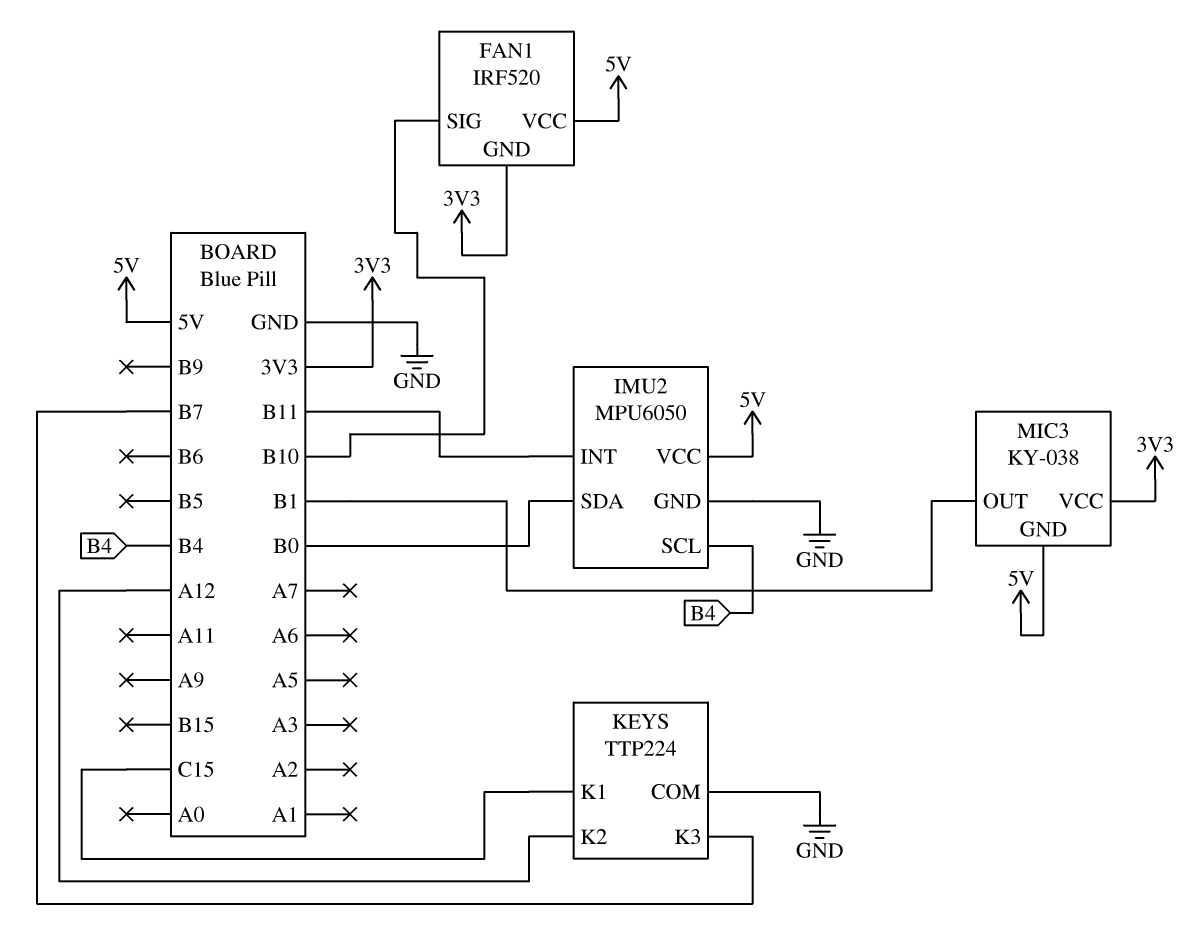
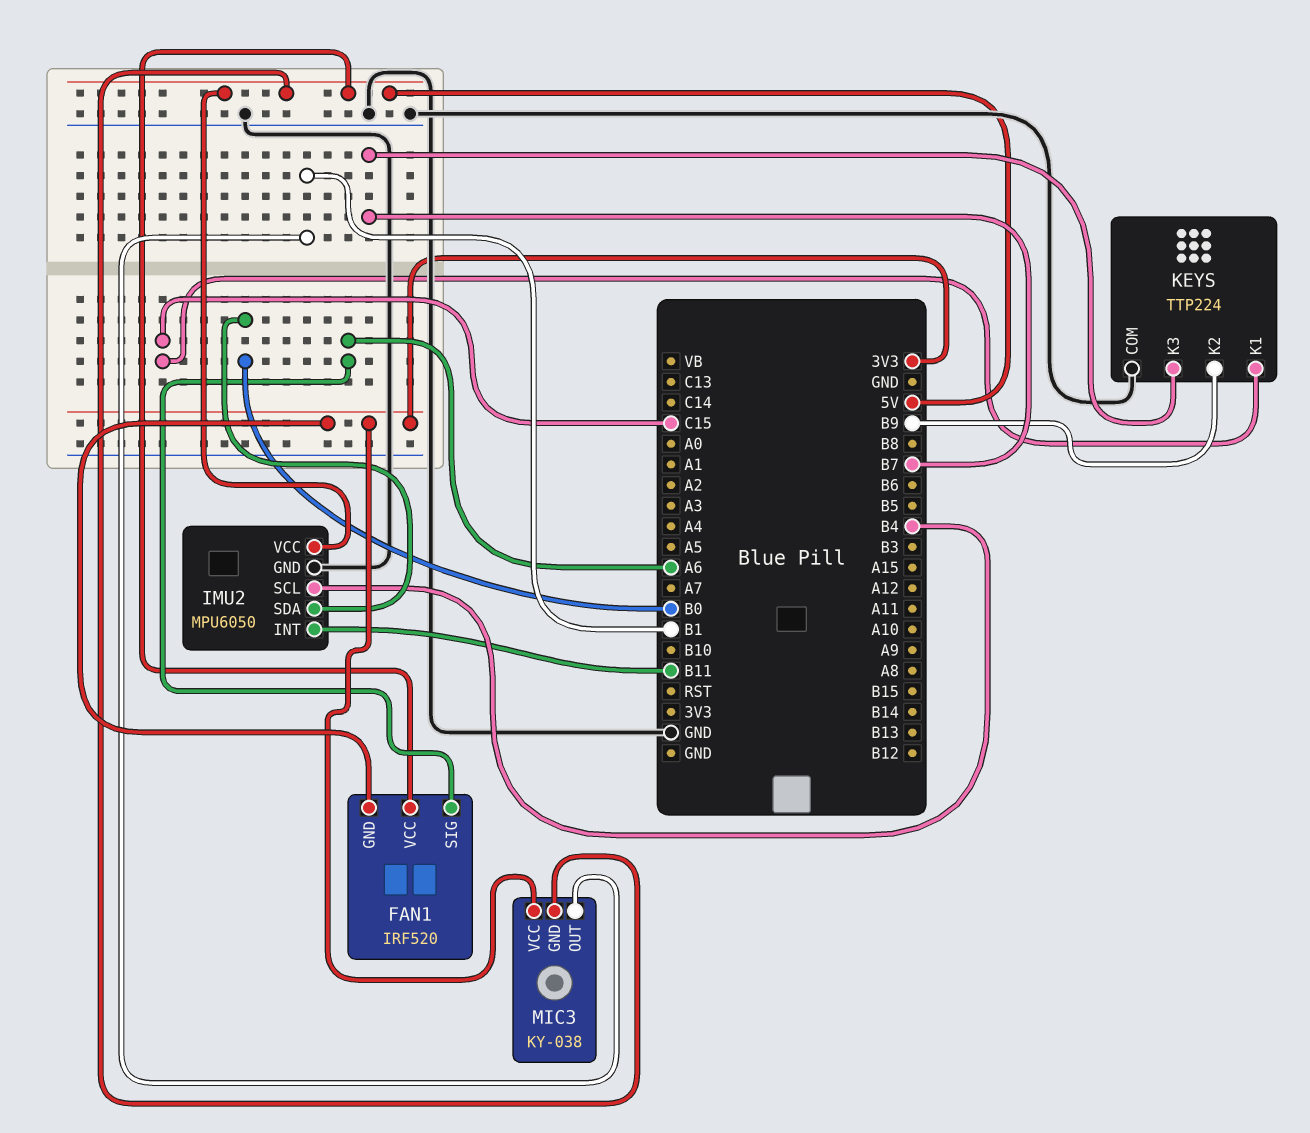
FAN1 pin SIG: B10 -> A6
KEYS pin K2: A12 -> B9

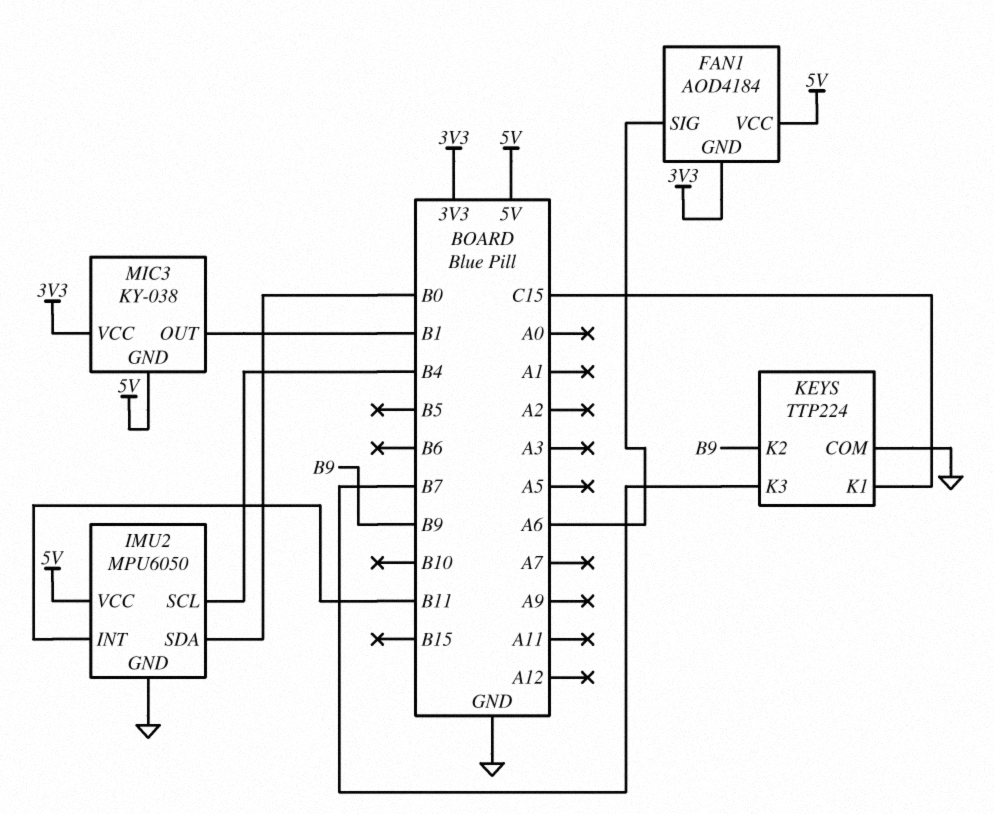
FAN1: IRF520 -> AOD4184

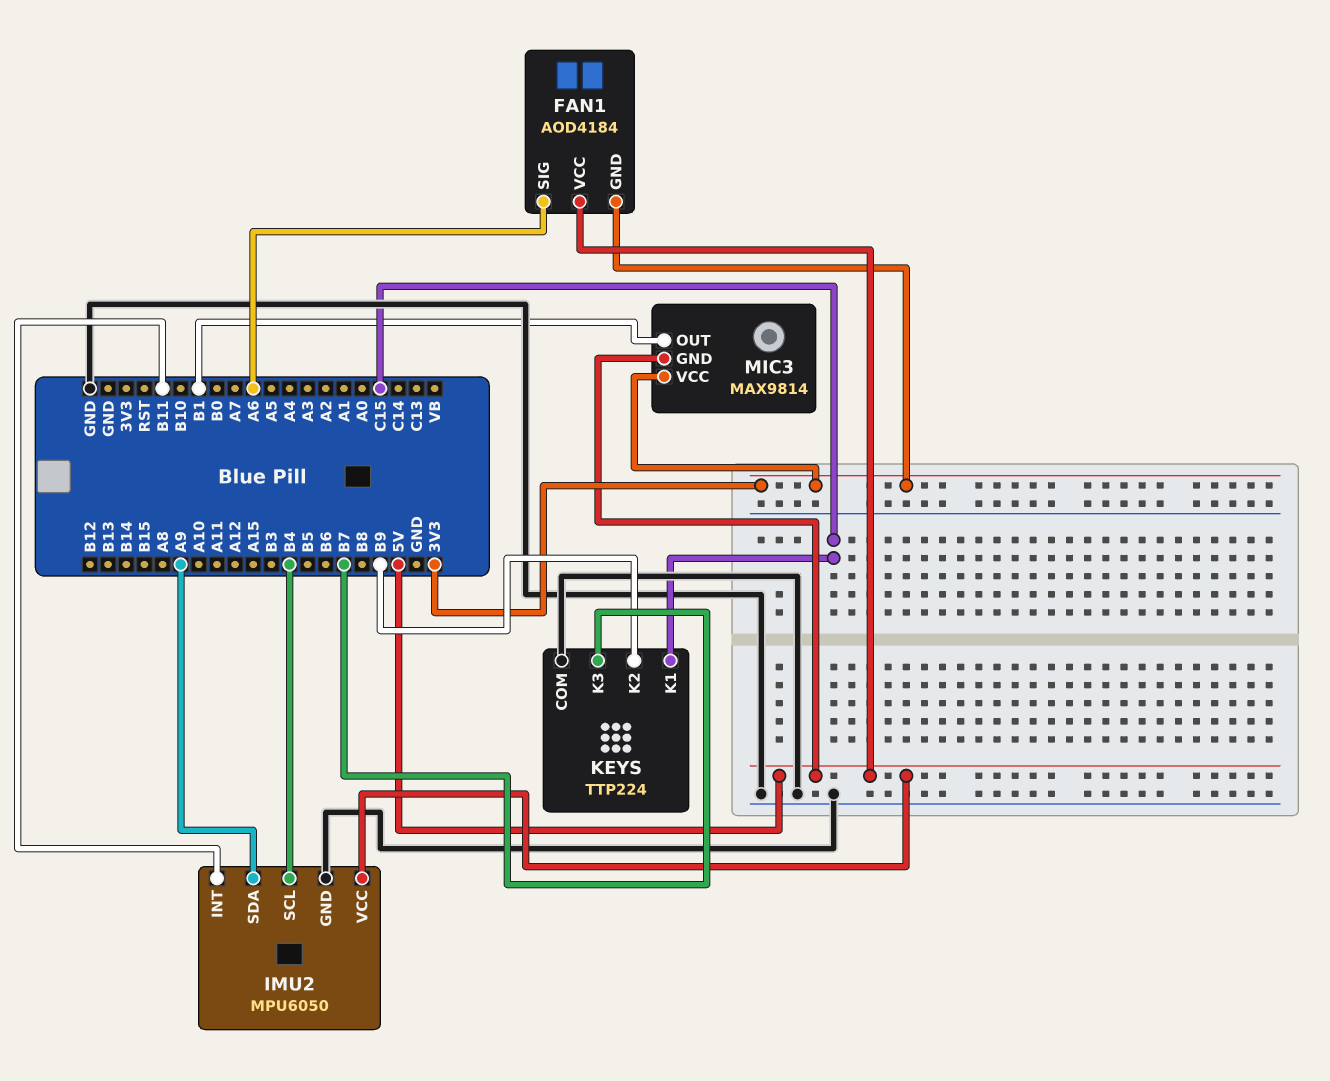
IMU2 pin SDA: B0 -> A9
MIC3: KY-038 -> MAX9814

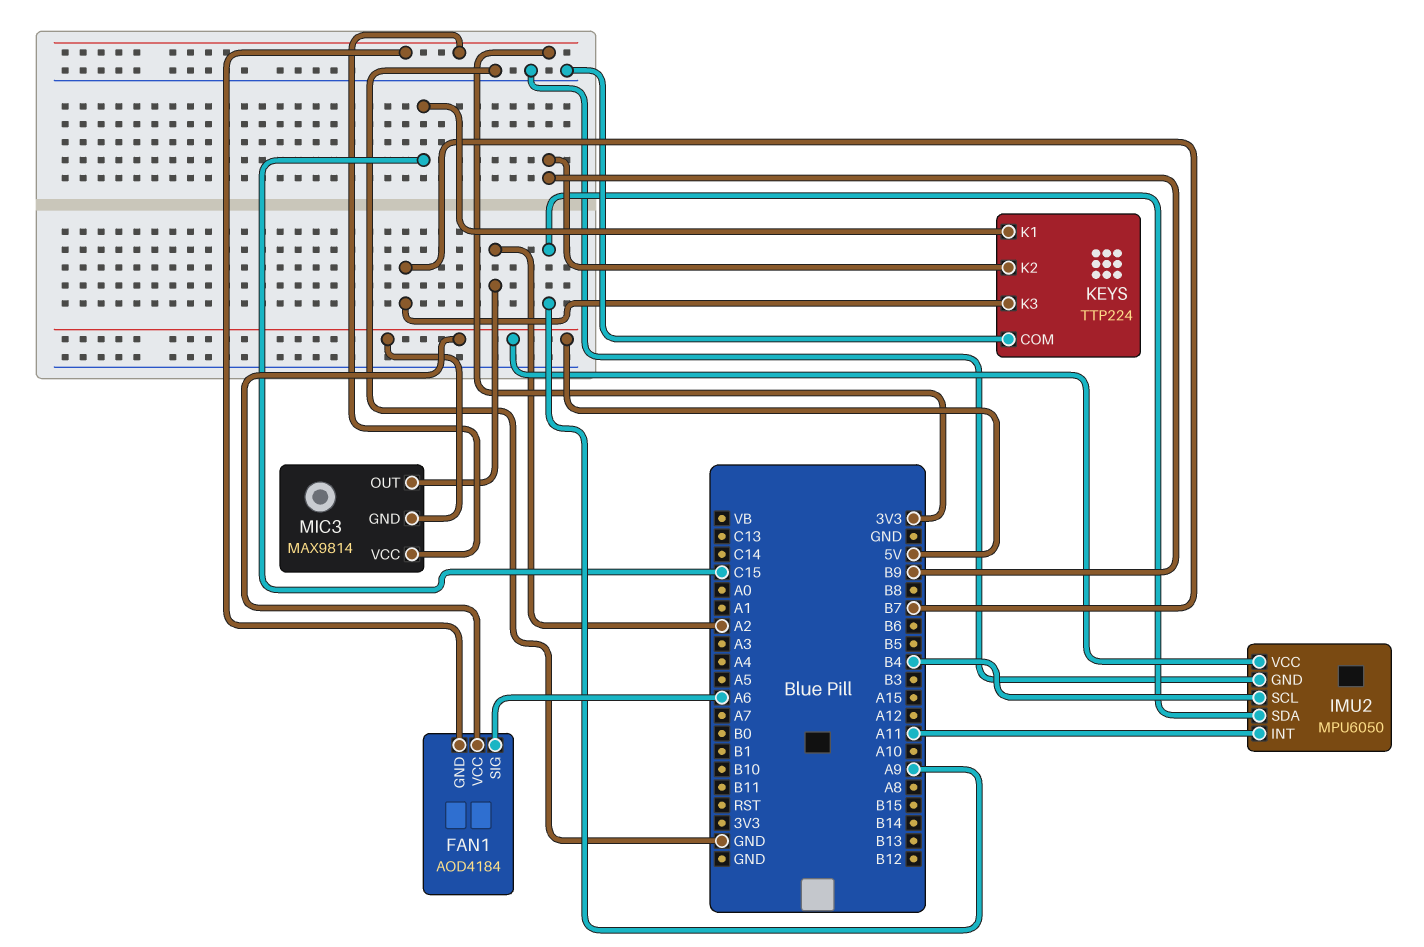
IMU2 pin INT: B11 -> A11
MIC3 pin OUT: B1 -> A2

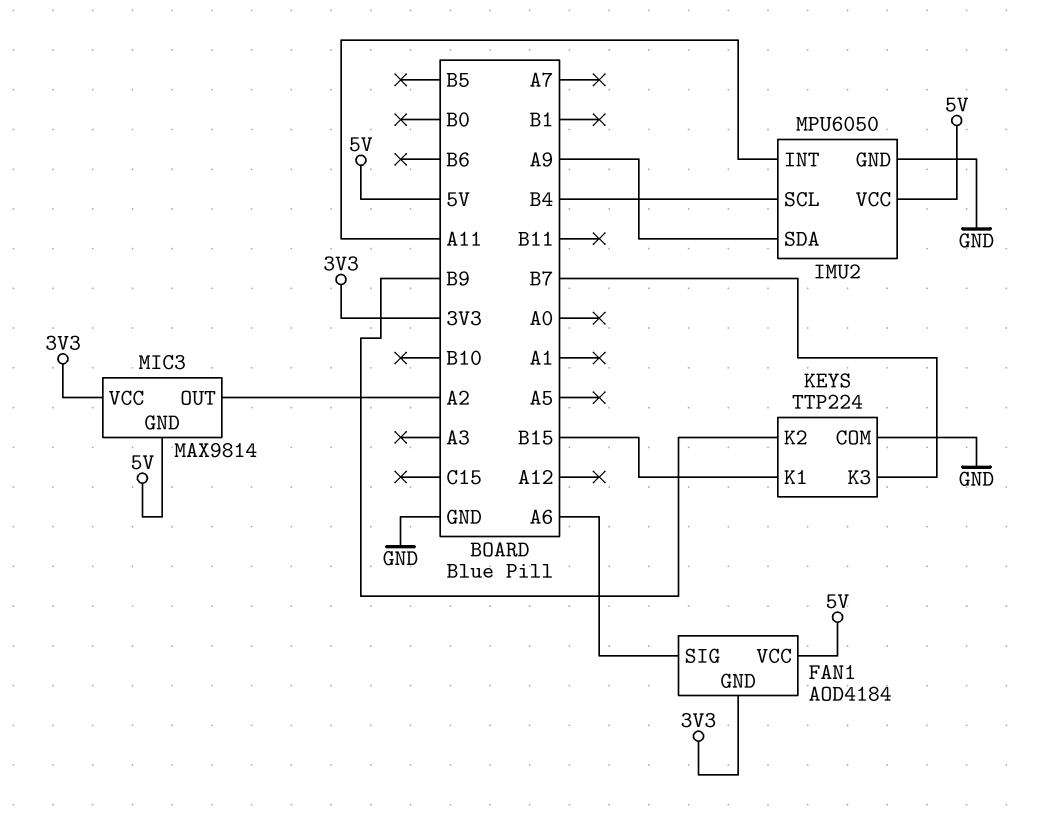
KEYS pin K1: C15 -> B15

